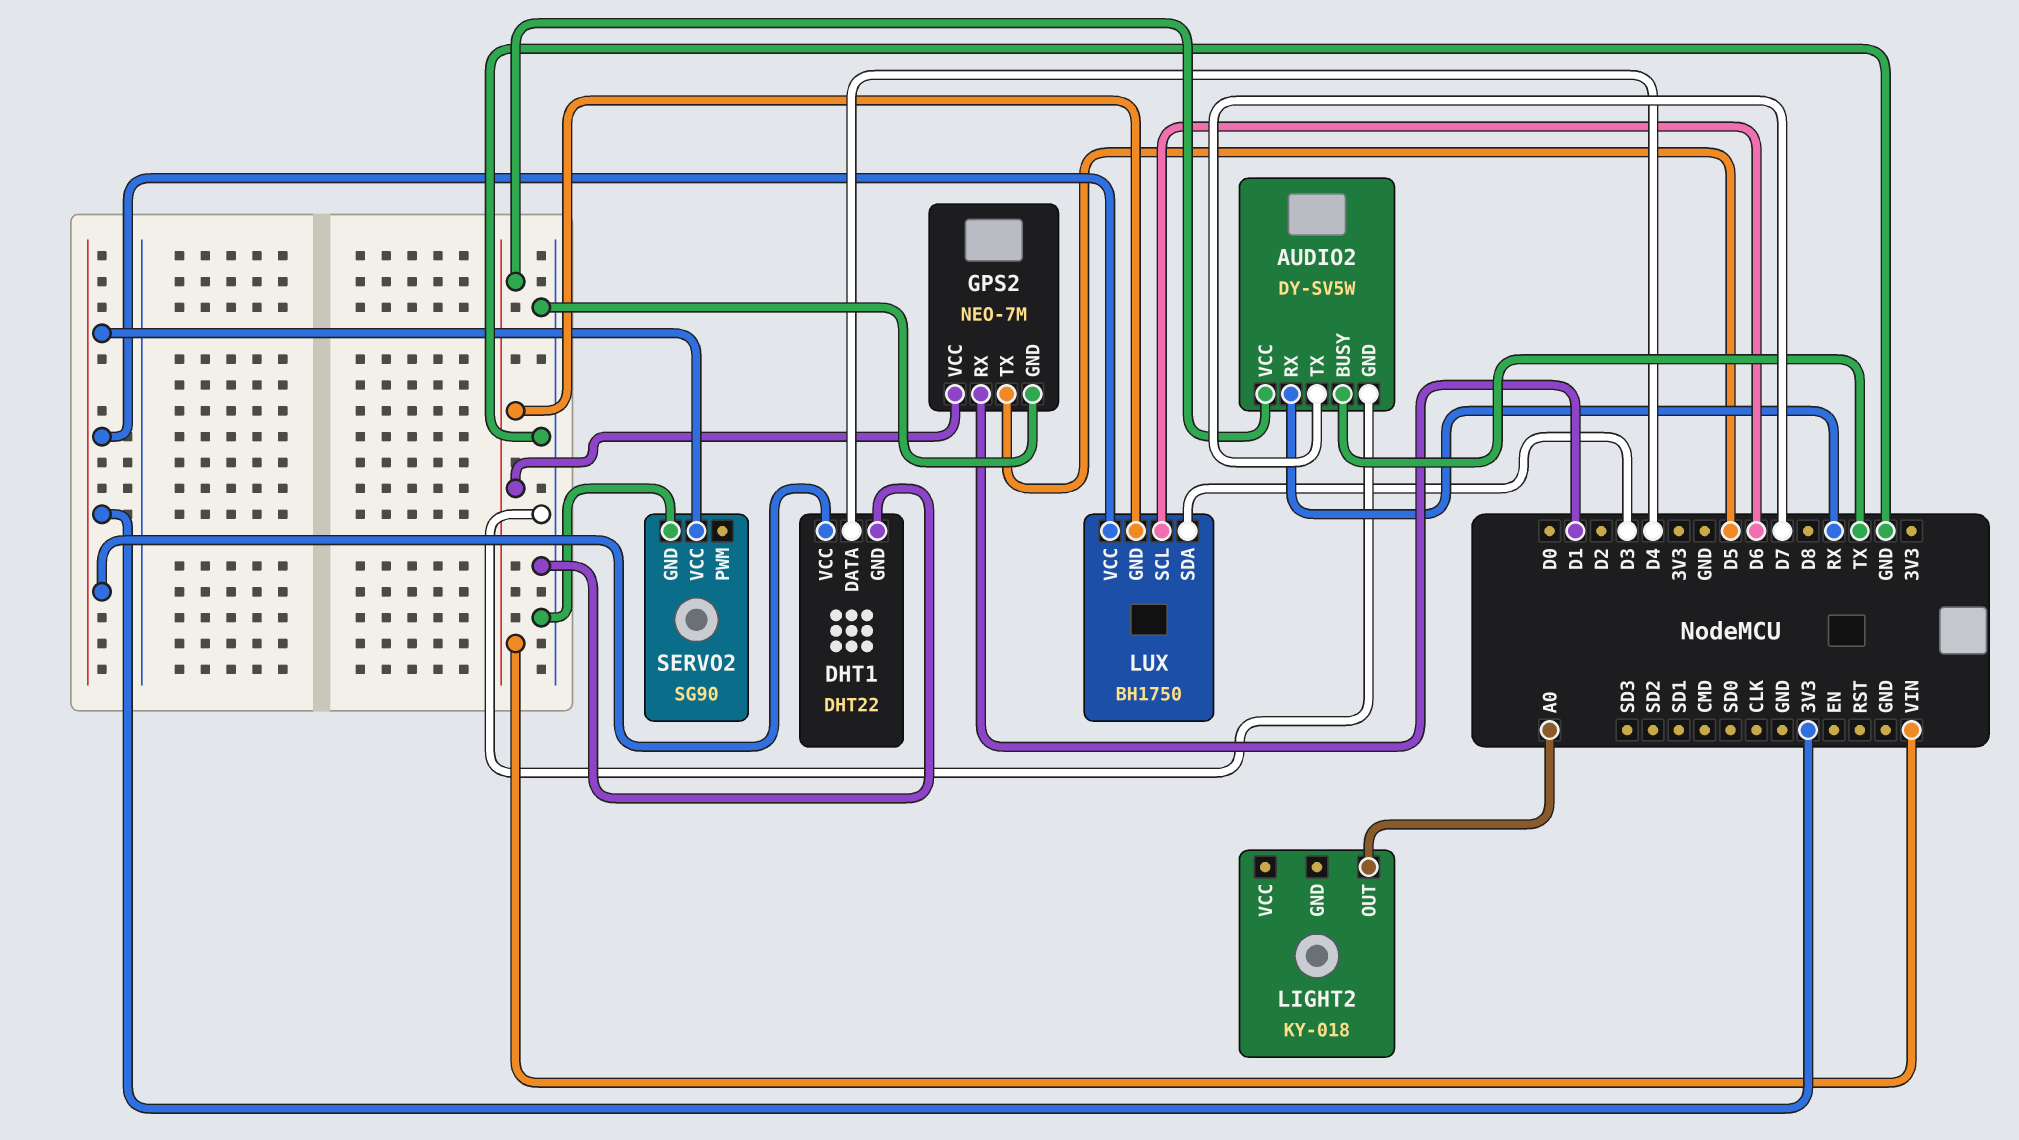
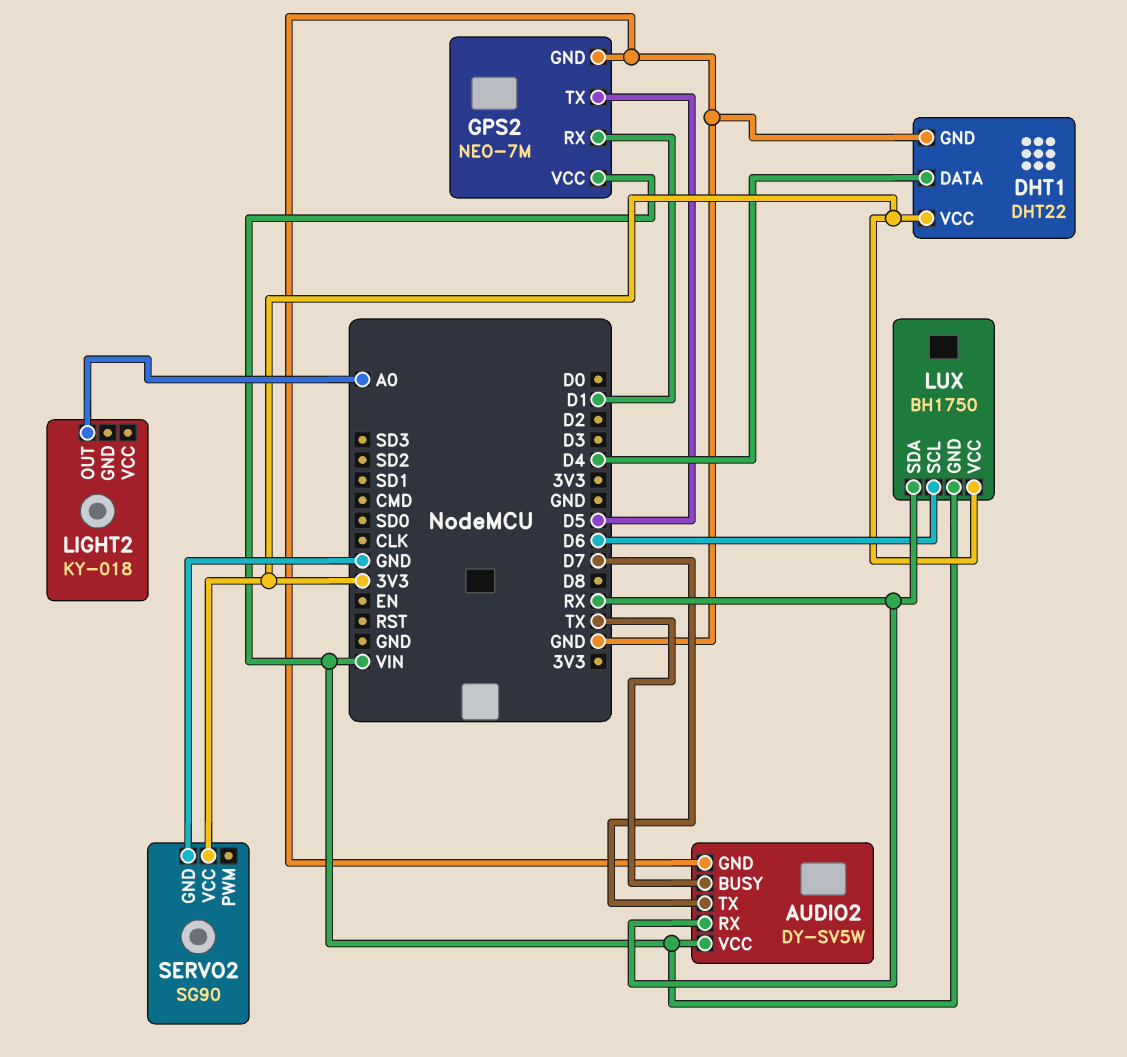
LUX pin SDA: D3 -> RX

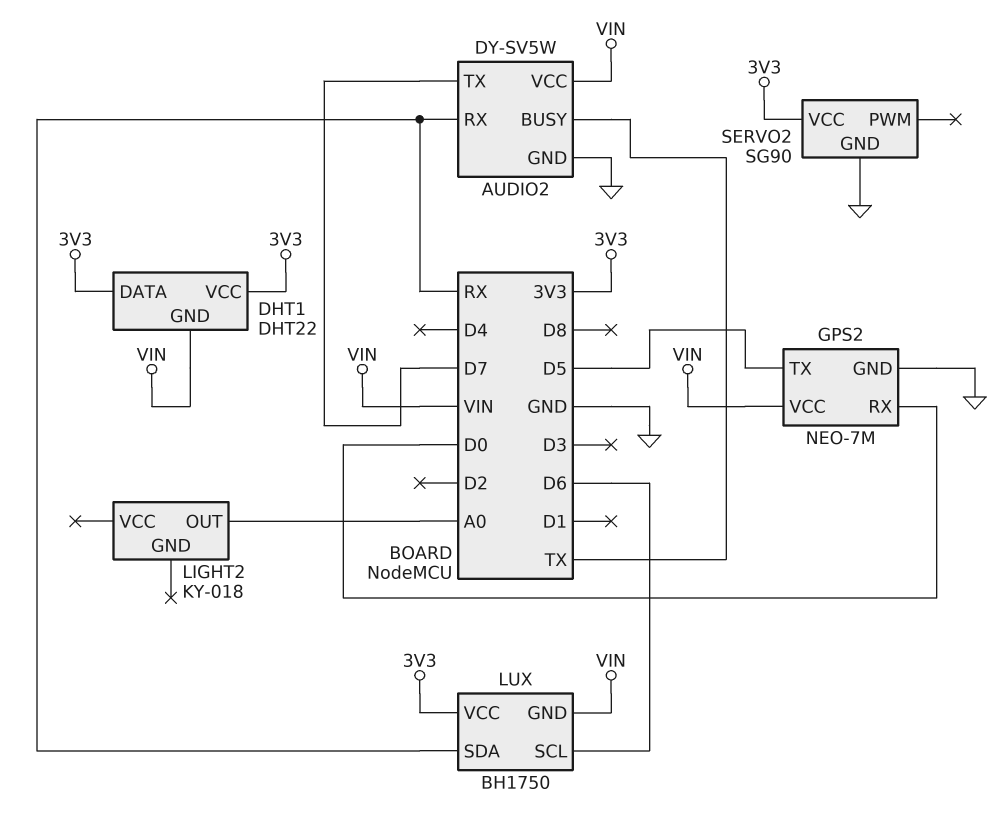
DHT1 pin DATA: D4 -> 3V3
DHT1 pin GND: GND -> VIN
GPS2 pin RX: D1 -> D0

